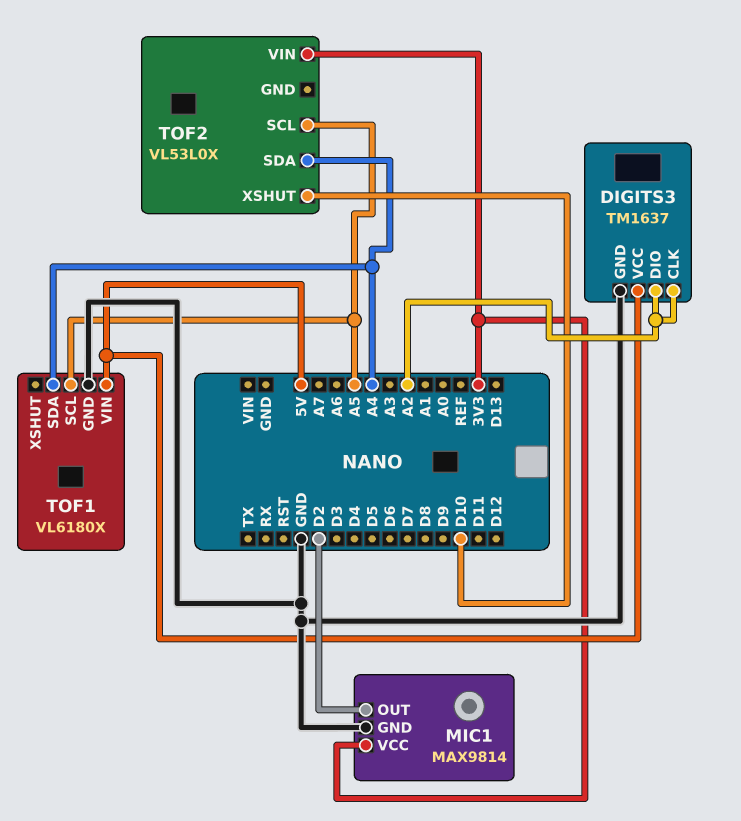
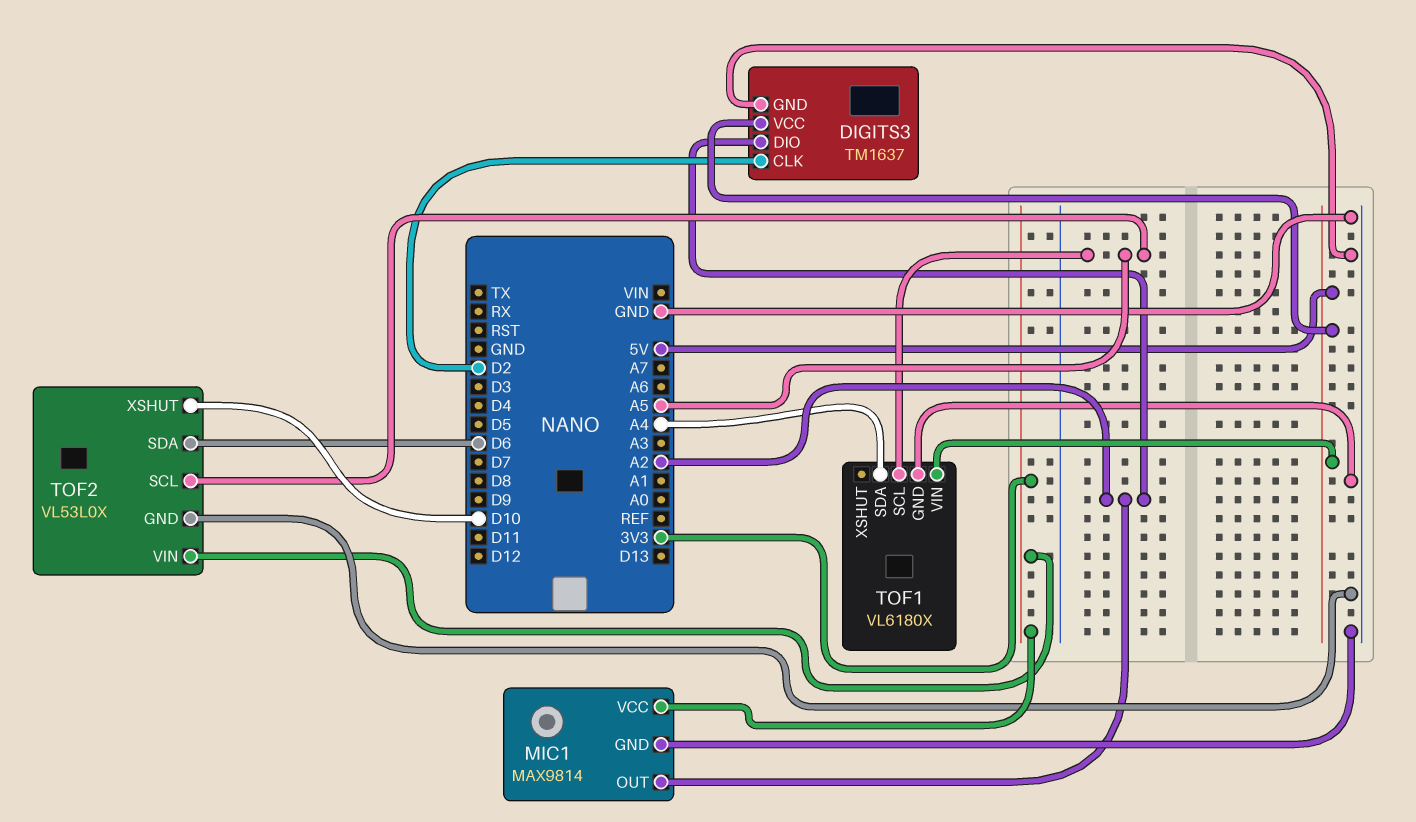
DIGITS3 pin CLK: A2 -> D2
MIC1 pin OUT: D2 -> A2
TOF2 pin GND: none -> GND
TOF2 pin SDA: A4 -> D6

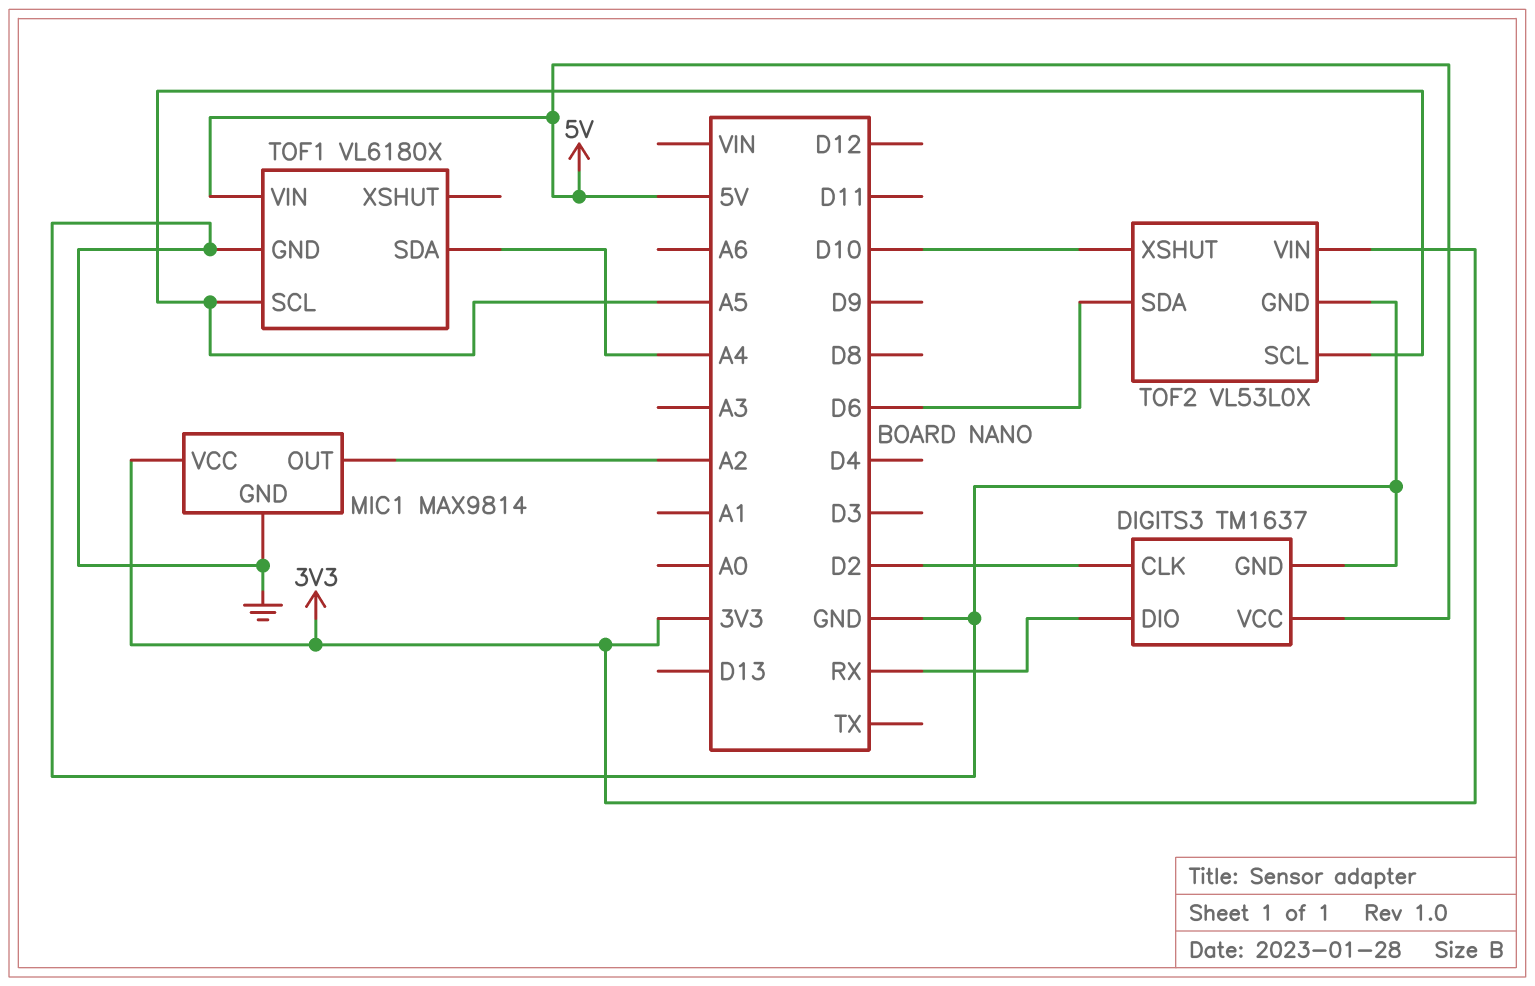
DIGITS3 pin DIO: A2 -> RX

